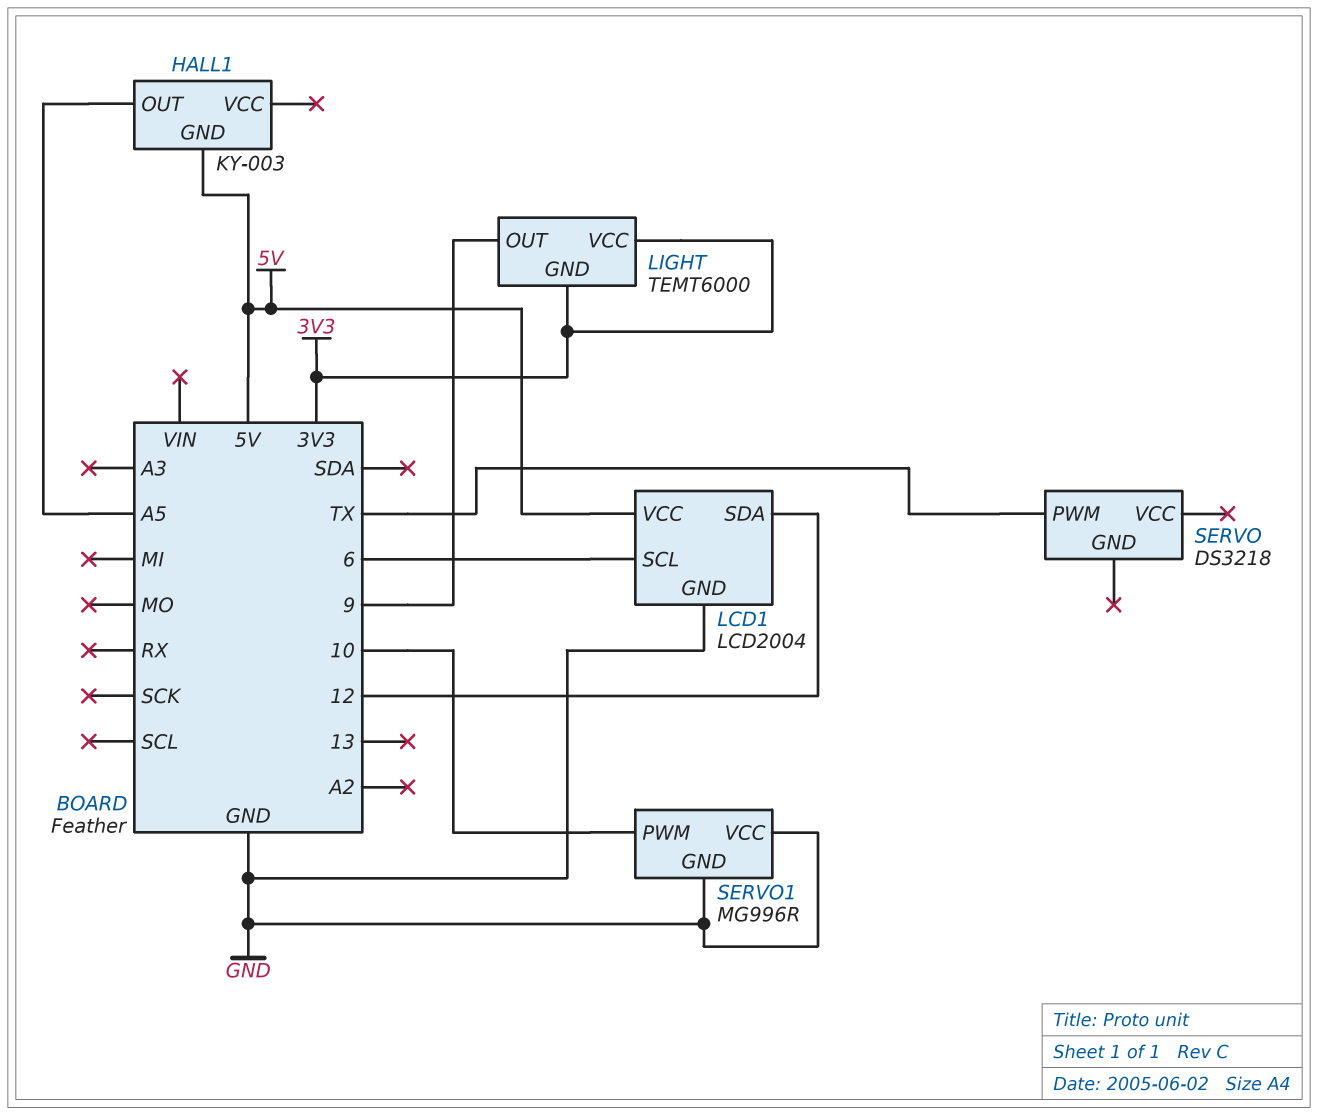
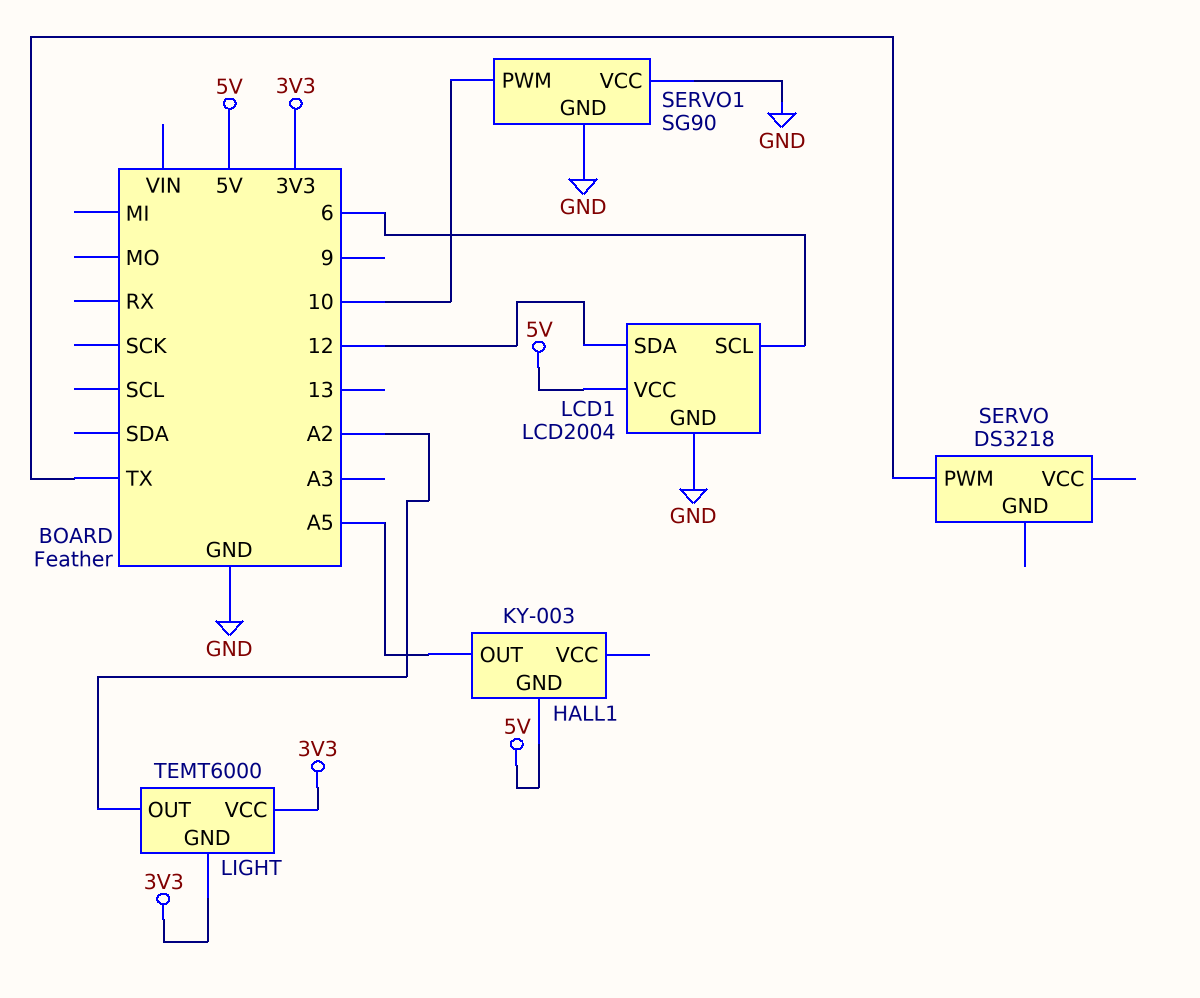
LIGHT pin OUT: 9 -> A2
SERVO1: MG996R -> SG90

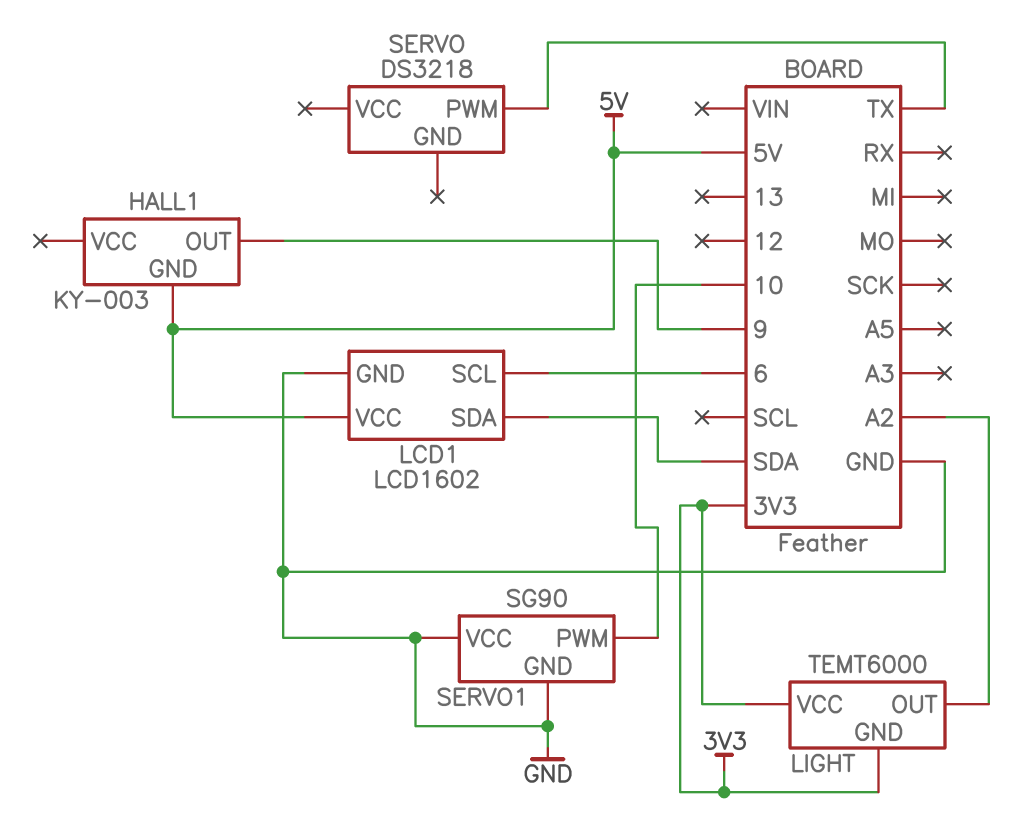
HALL1 pin OUT: A5 -> 9
LCD1: LCD2004 -> LCD1602
LCD1 pin SDA: 12 -> SDA

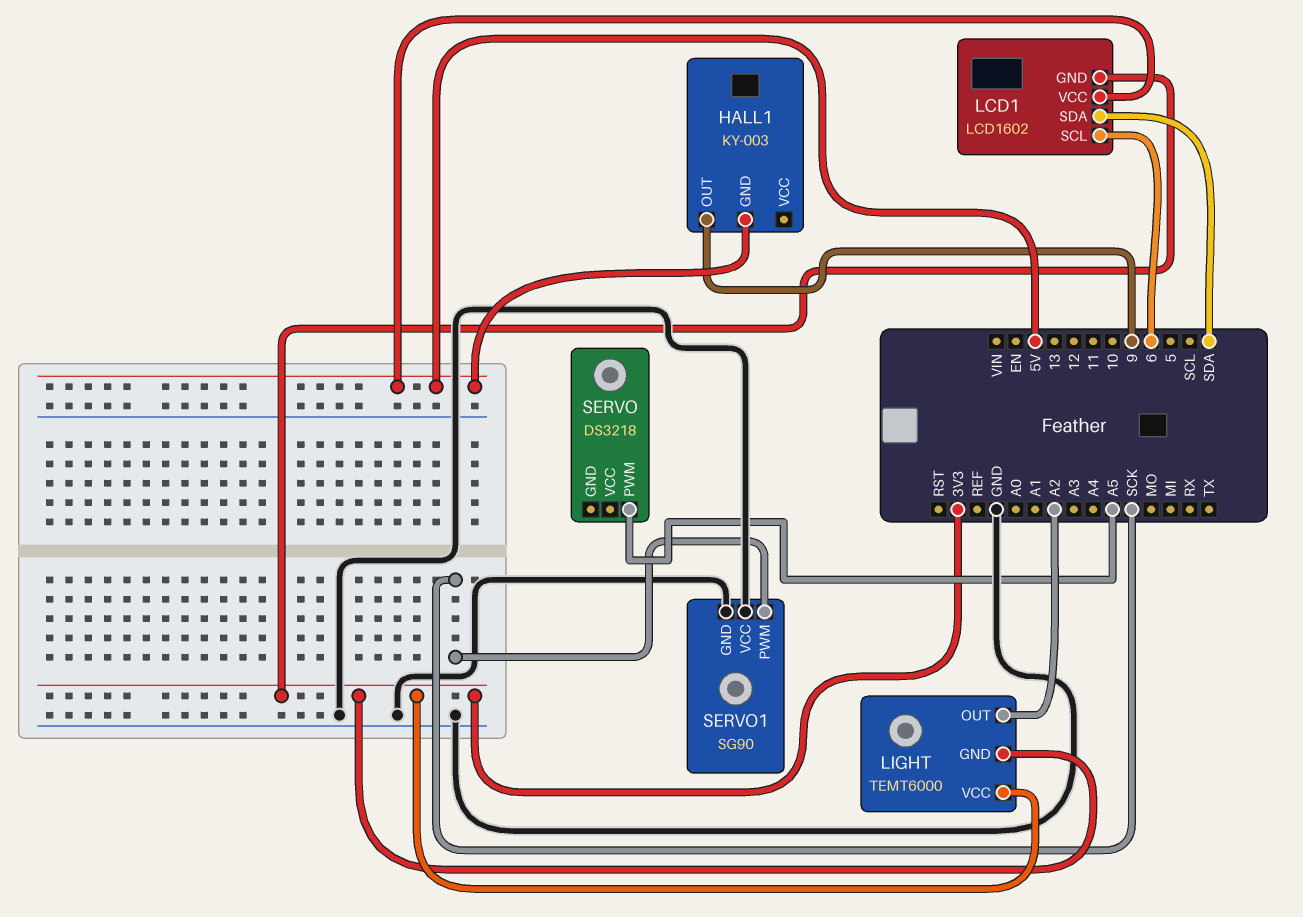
LCD1 pin GND: GND -> 3V3
SERVO pin PWM: TX -> A5
SERVO1 pin PWM: 10 -> SCK

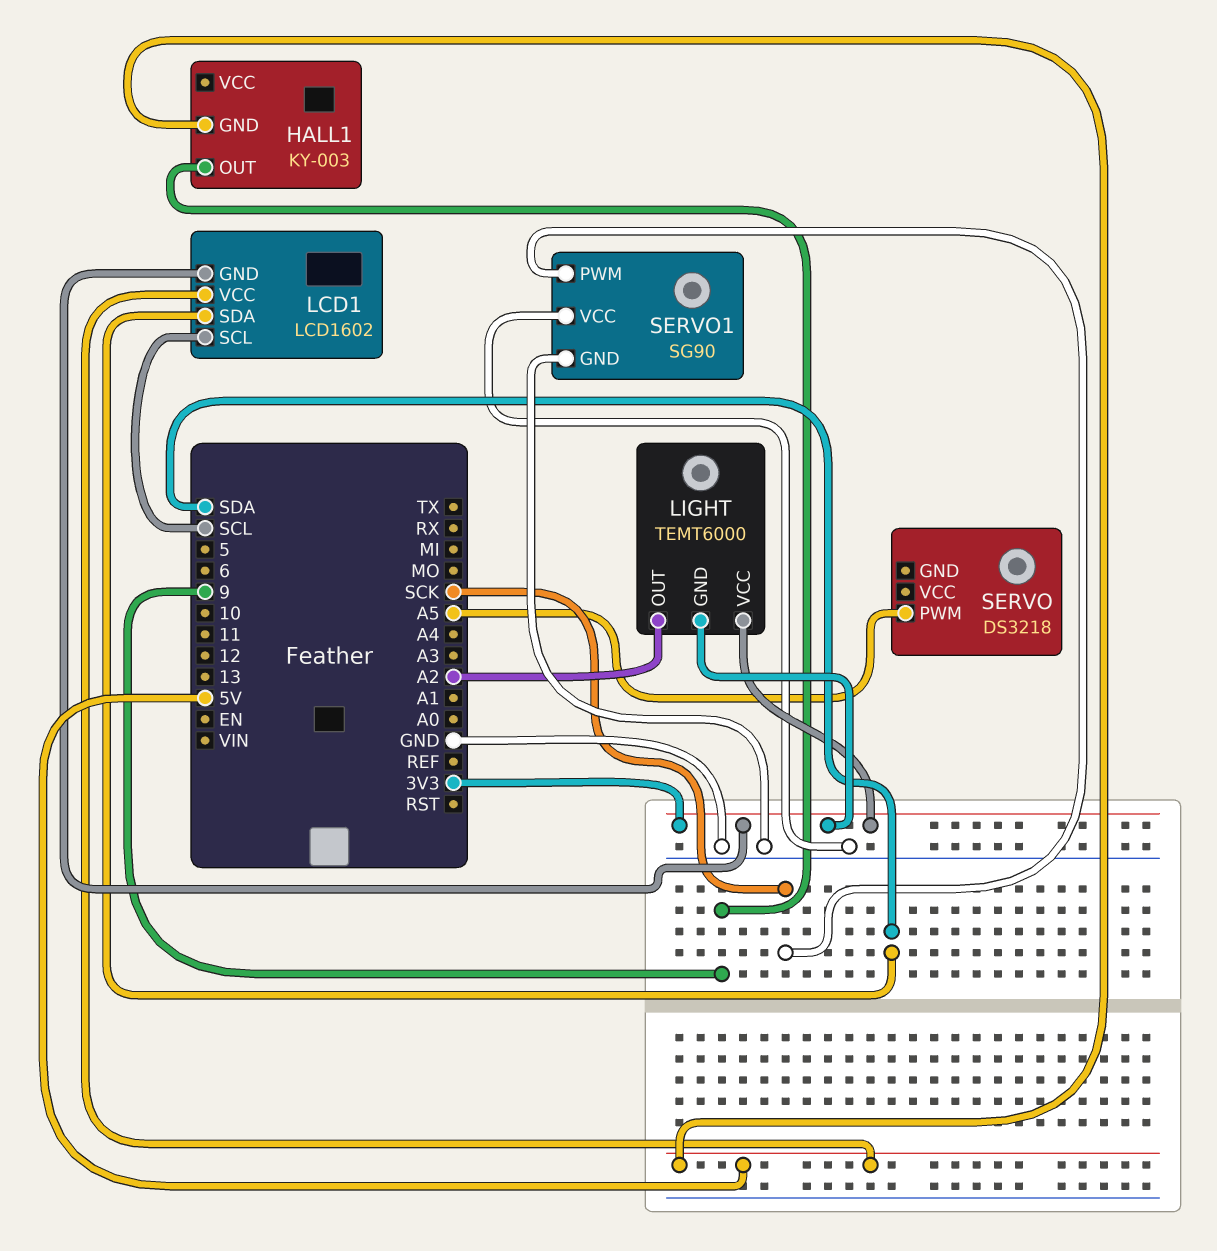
LCD1 pin SCL: 6 -> SCL

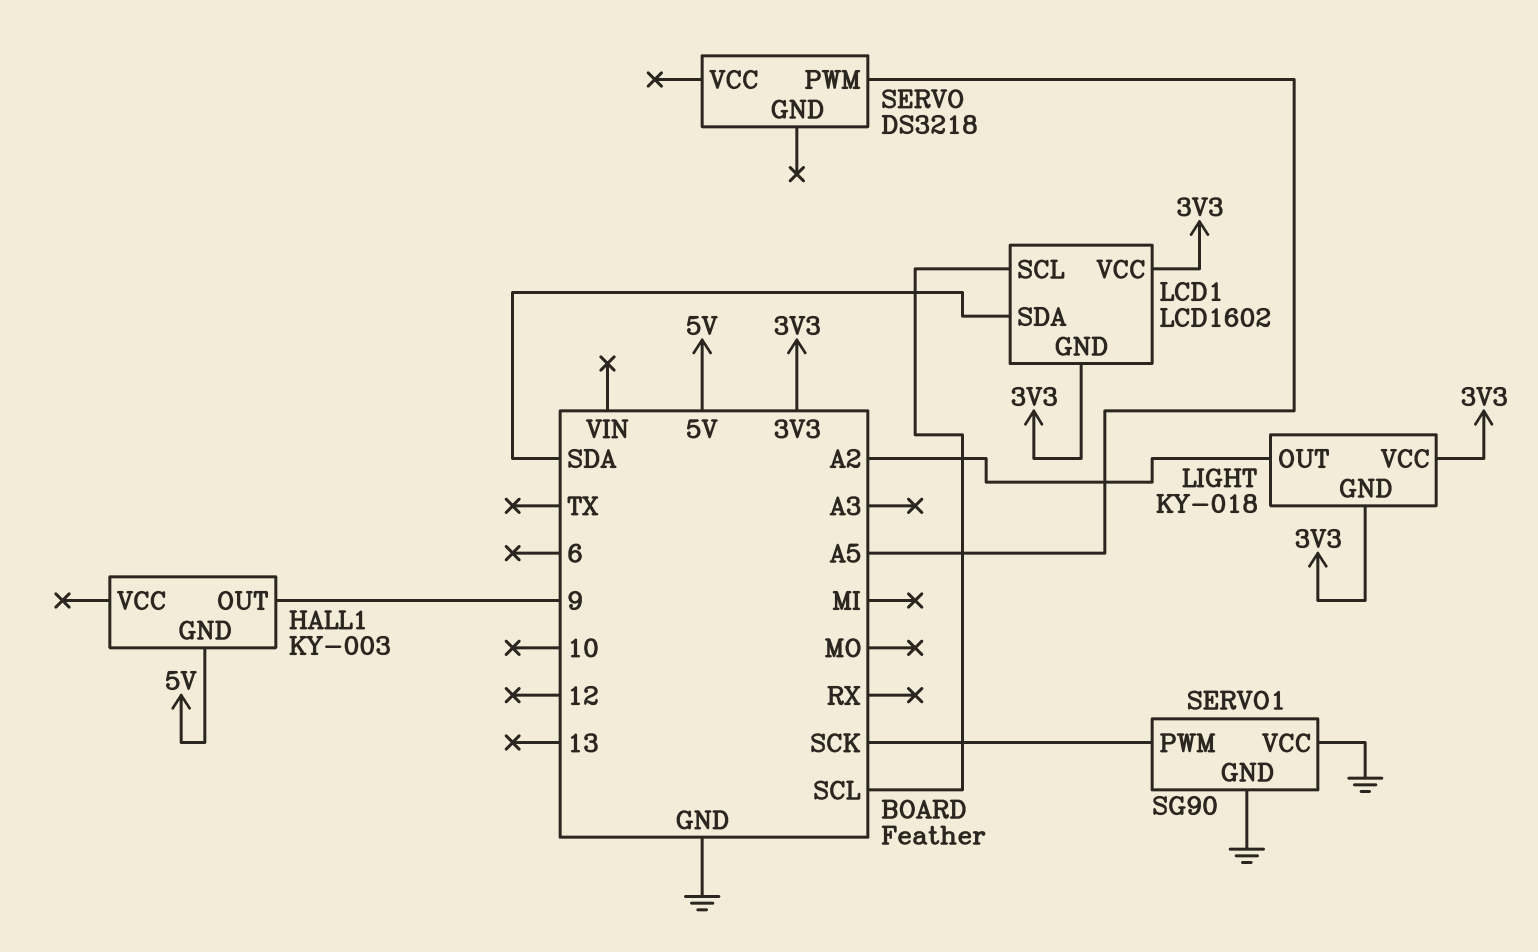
LCD1 pin VCC: 5V -> 3V3
LIGHT: TEMT6000 -> KY-018

